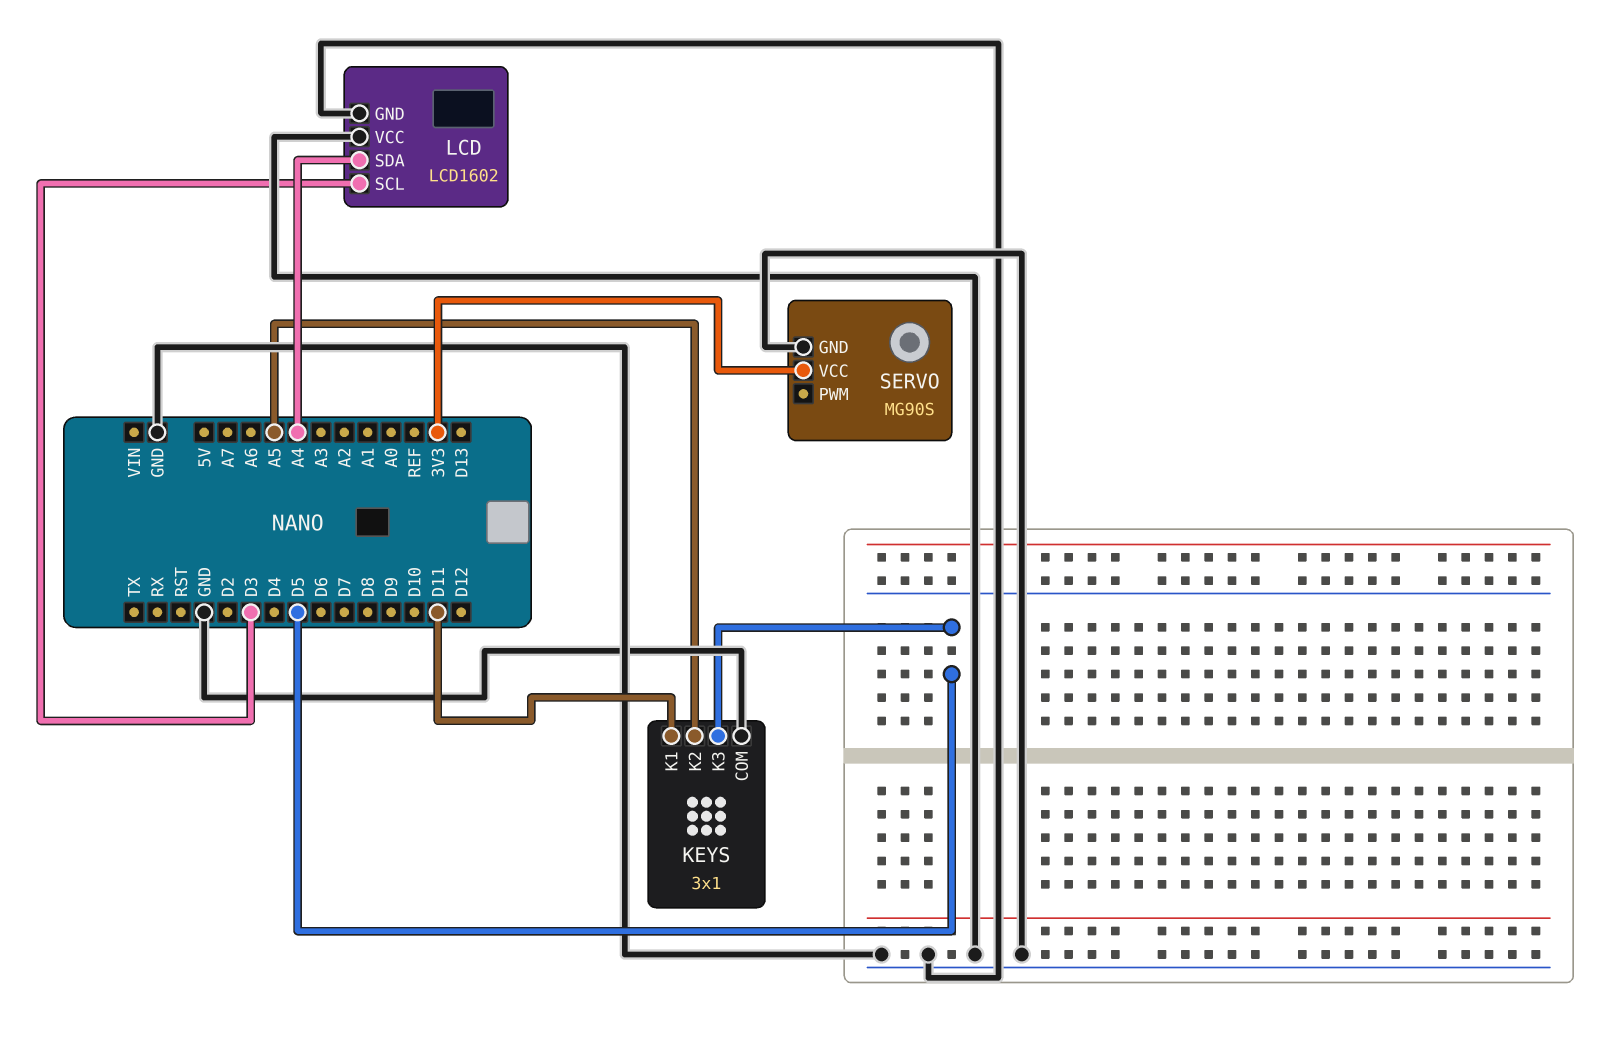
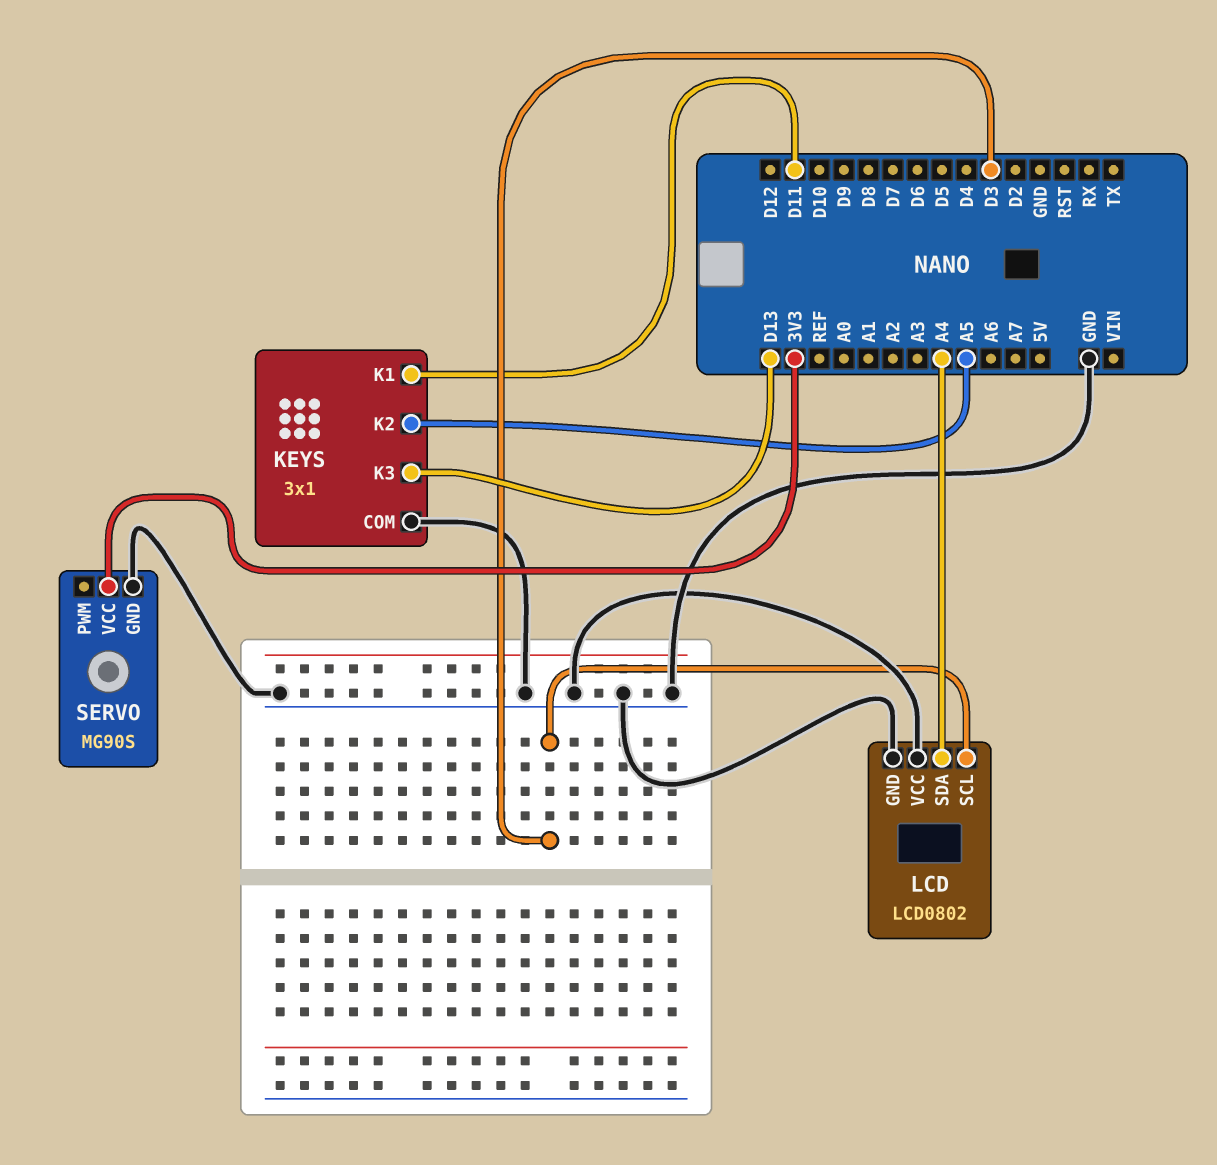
KEYS pin K3: D5 -> D13
LCD: LCD1602 -> LCD0802

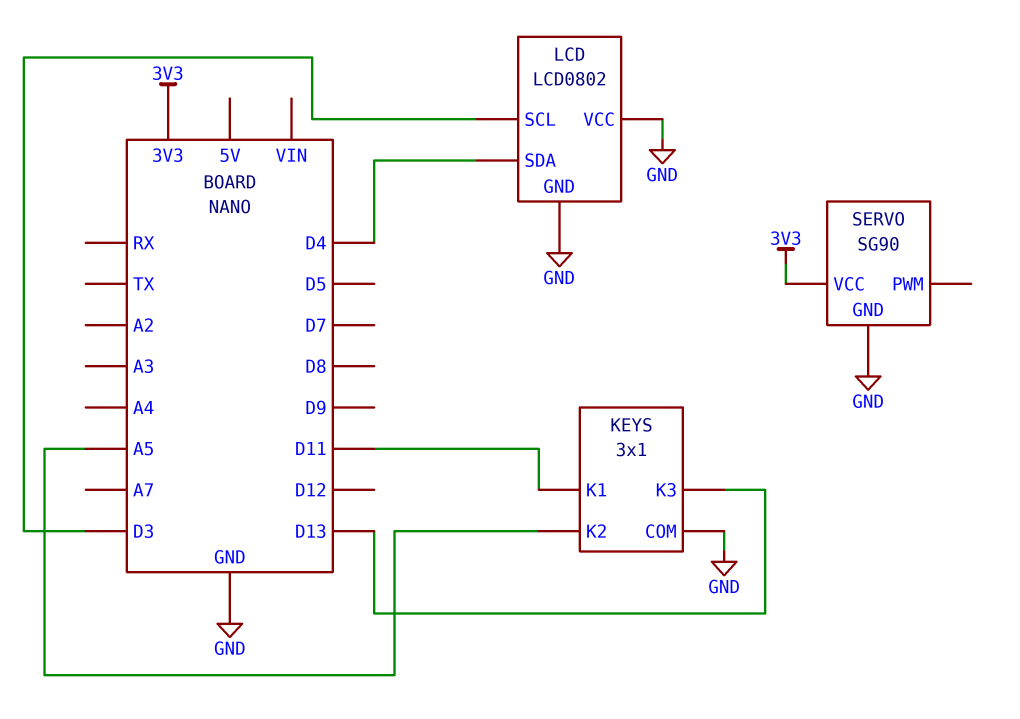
LCD pin SDA: A4 -> D4
SERVO: MG90S -> SG90

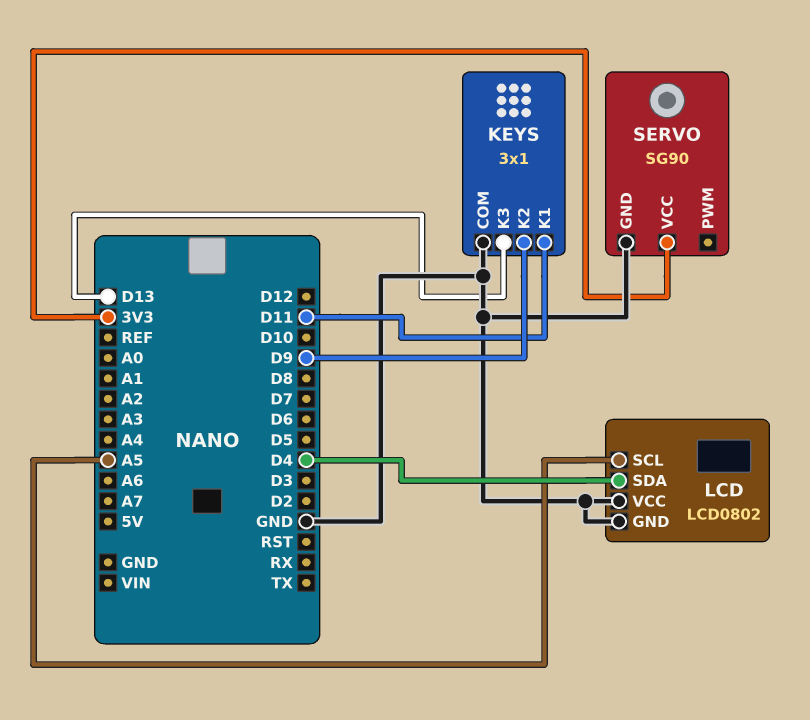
KEYS pin K2: A5 -> D9
LCD pin SCL: D3 -> A5

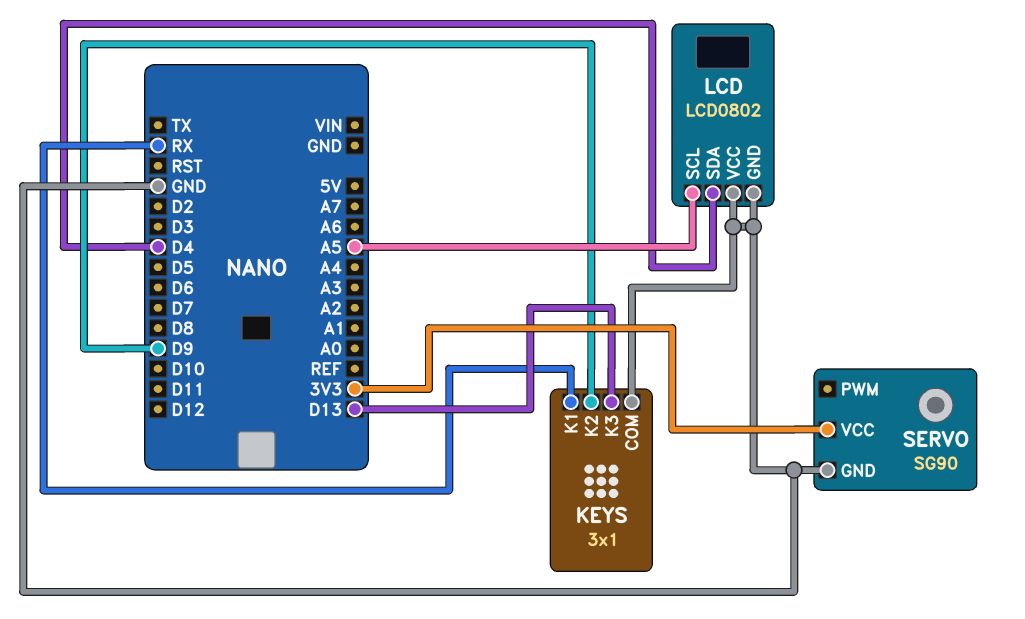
KEYS pin K1: D11 -> RX

